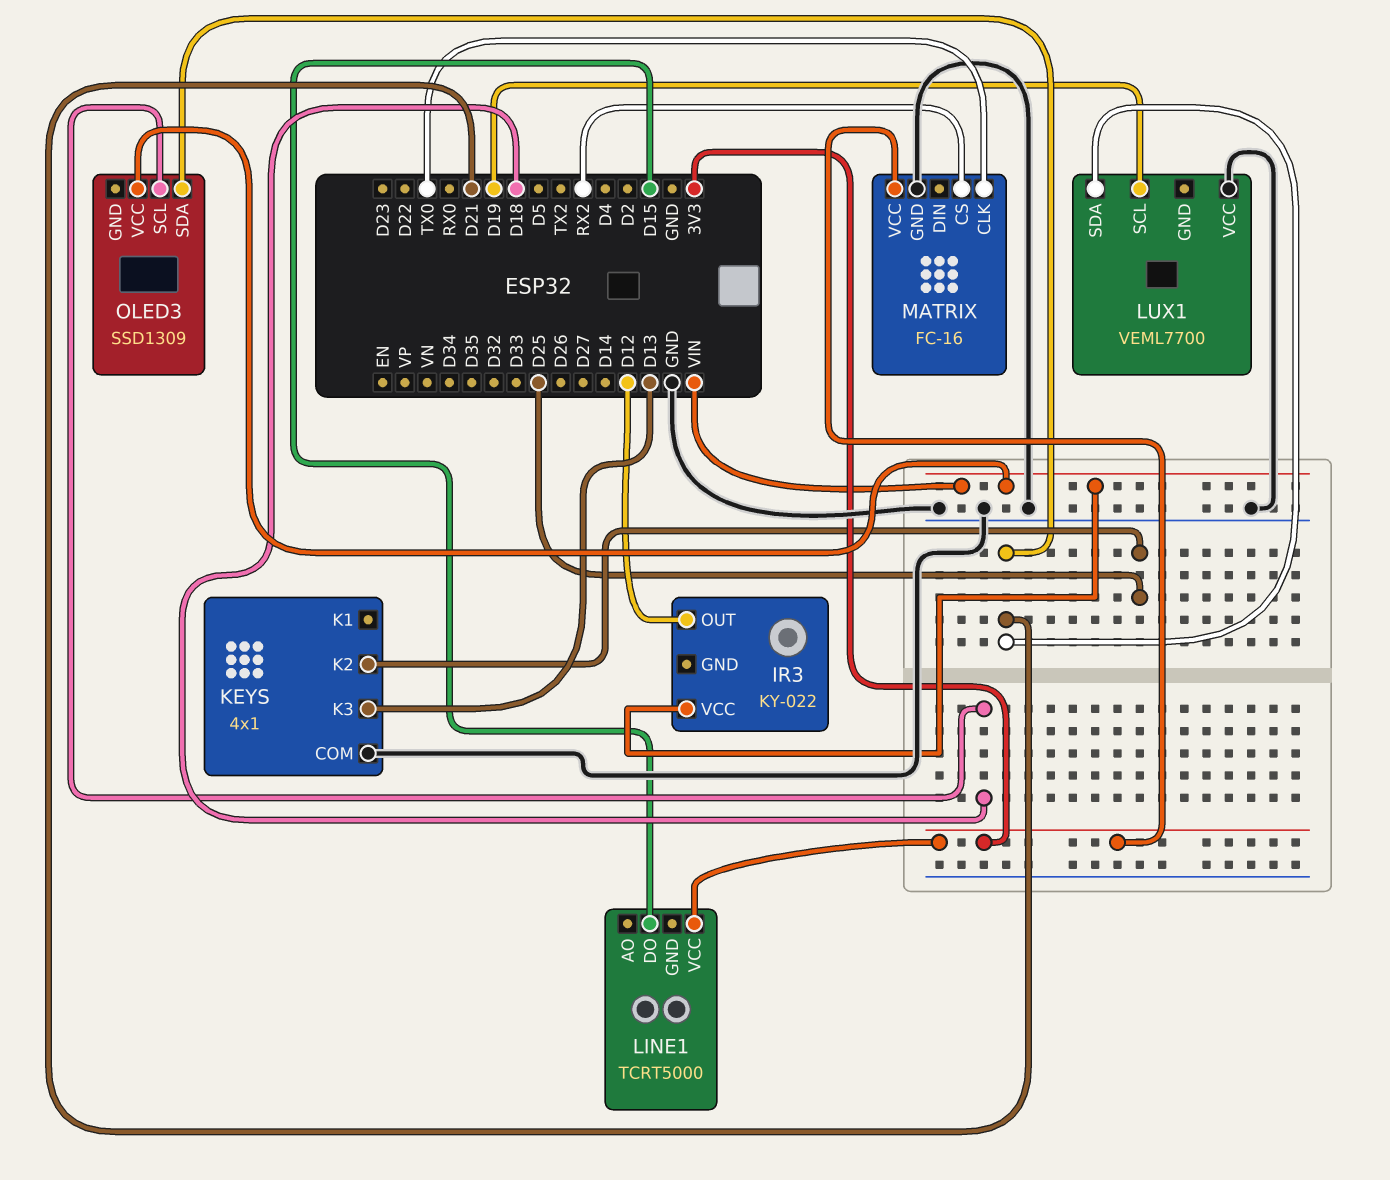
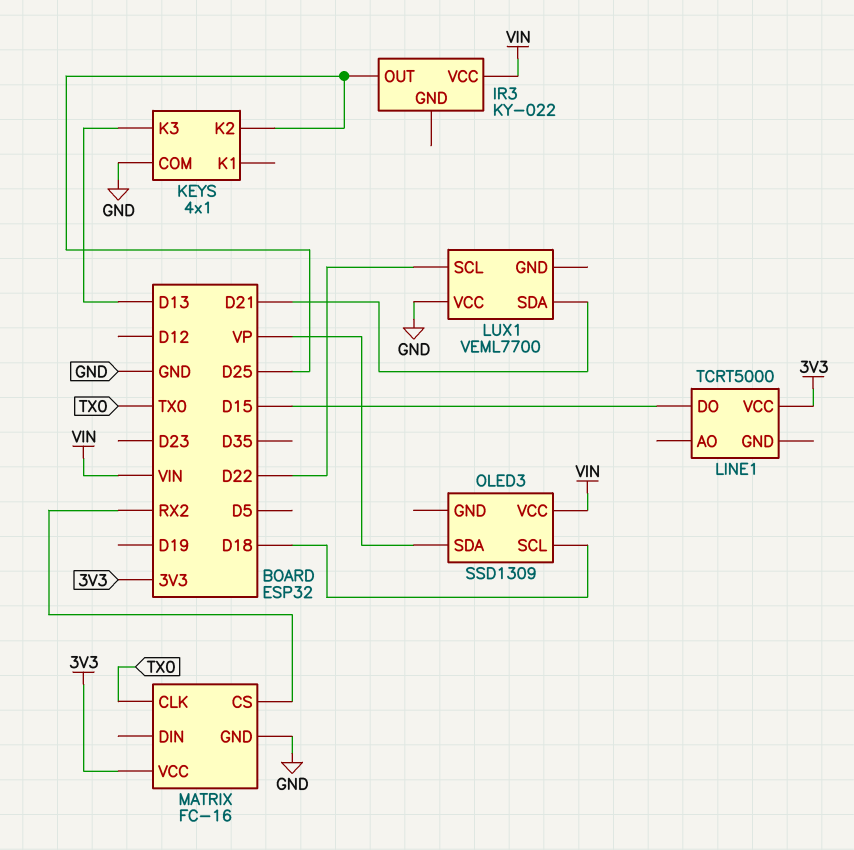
IR3 pin OUT: D12 -> D25
LUX1 pin SCL: D19 -> D22
OLED3 pin SDA: D21 -> VP

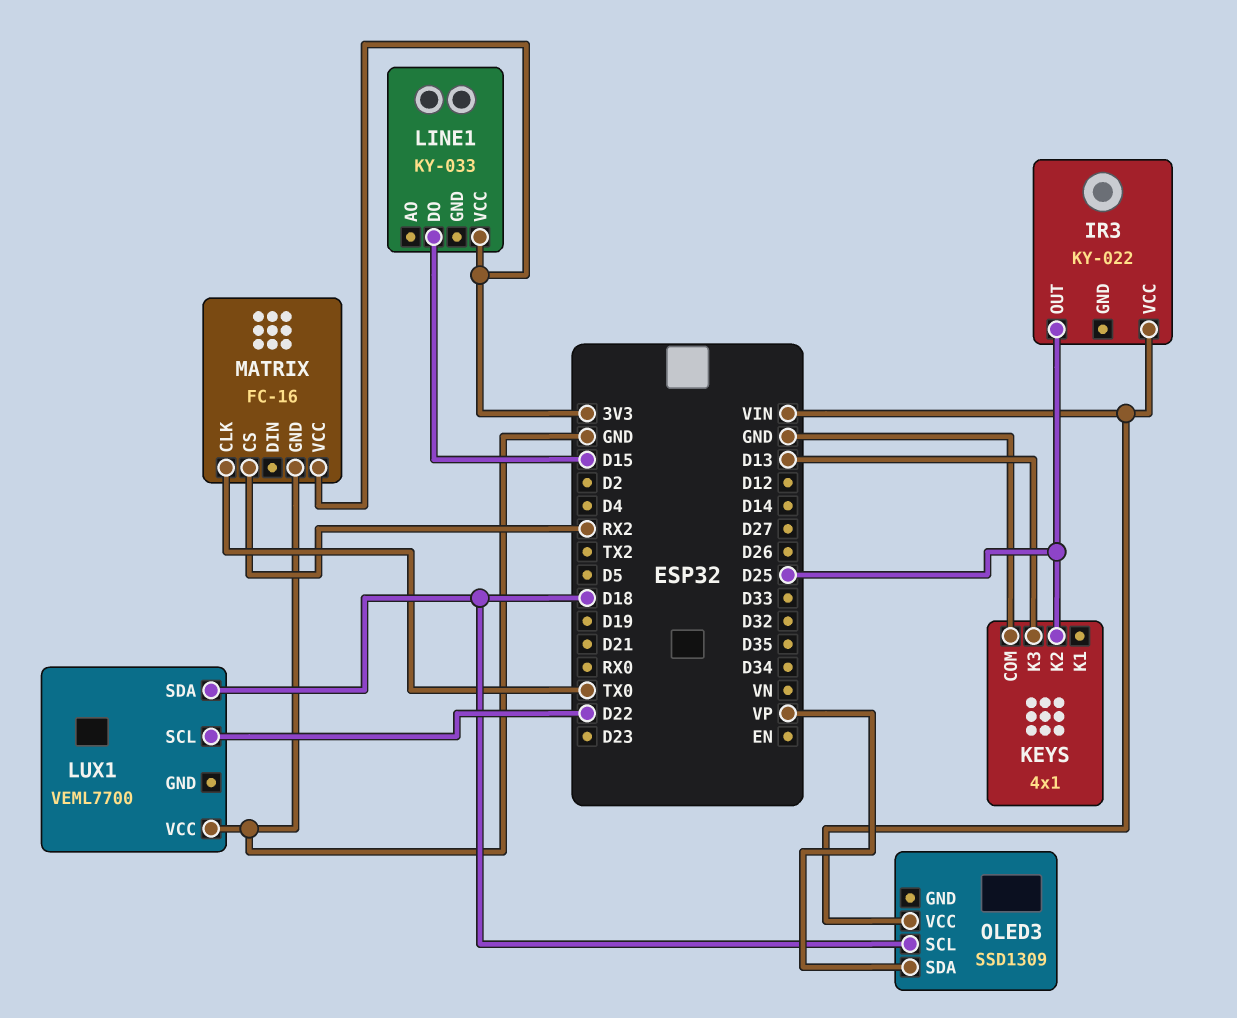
LINE1: TCRT5000 -> KY-033
LUX1 pin SDA: D21 -> D18

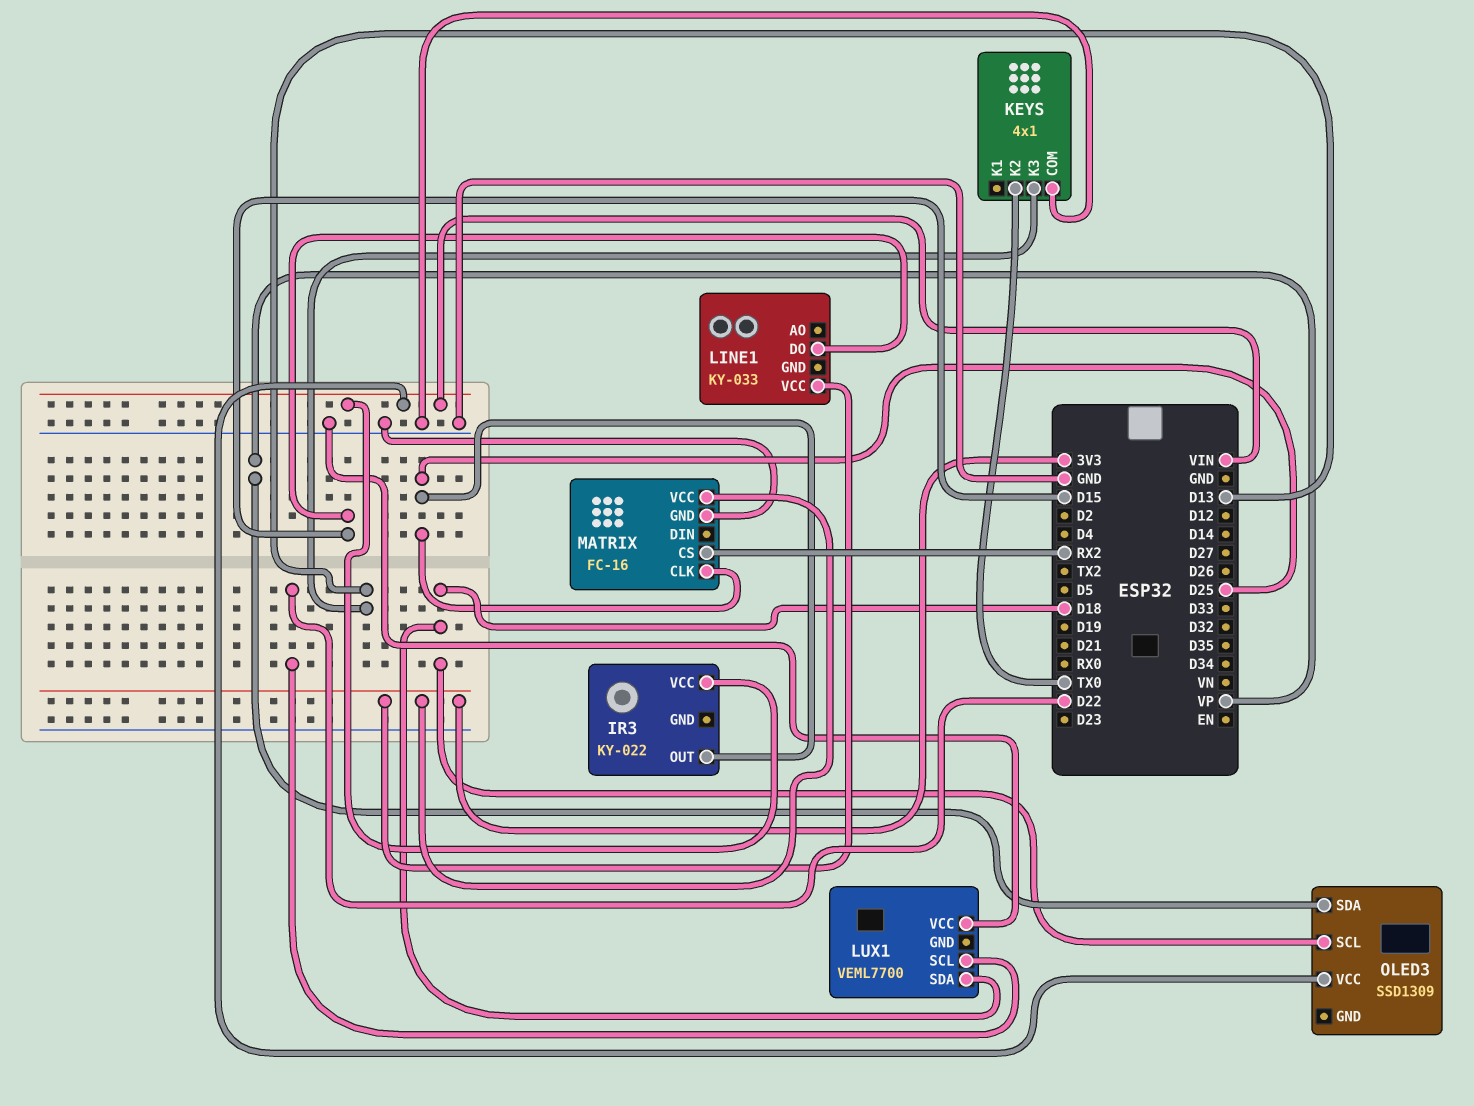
KEYS pin K2: D25 -> TX0
MATRIX pin CLK: TX0 -> D25

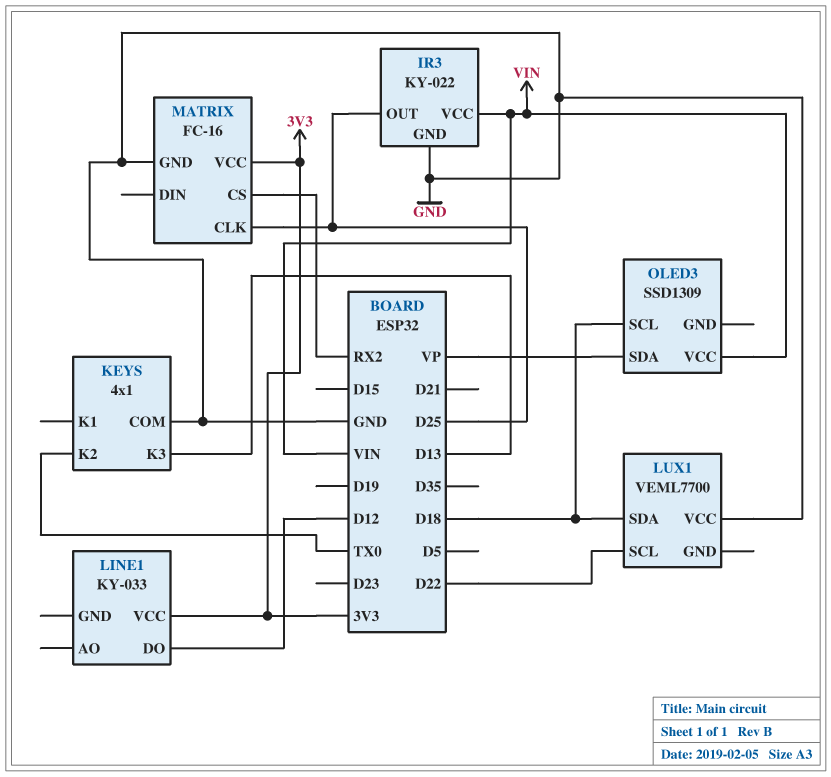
IR3 pin GND: none -> GND
LINE1 pin DO: D15 -> D12

